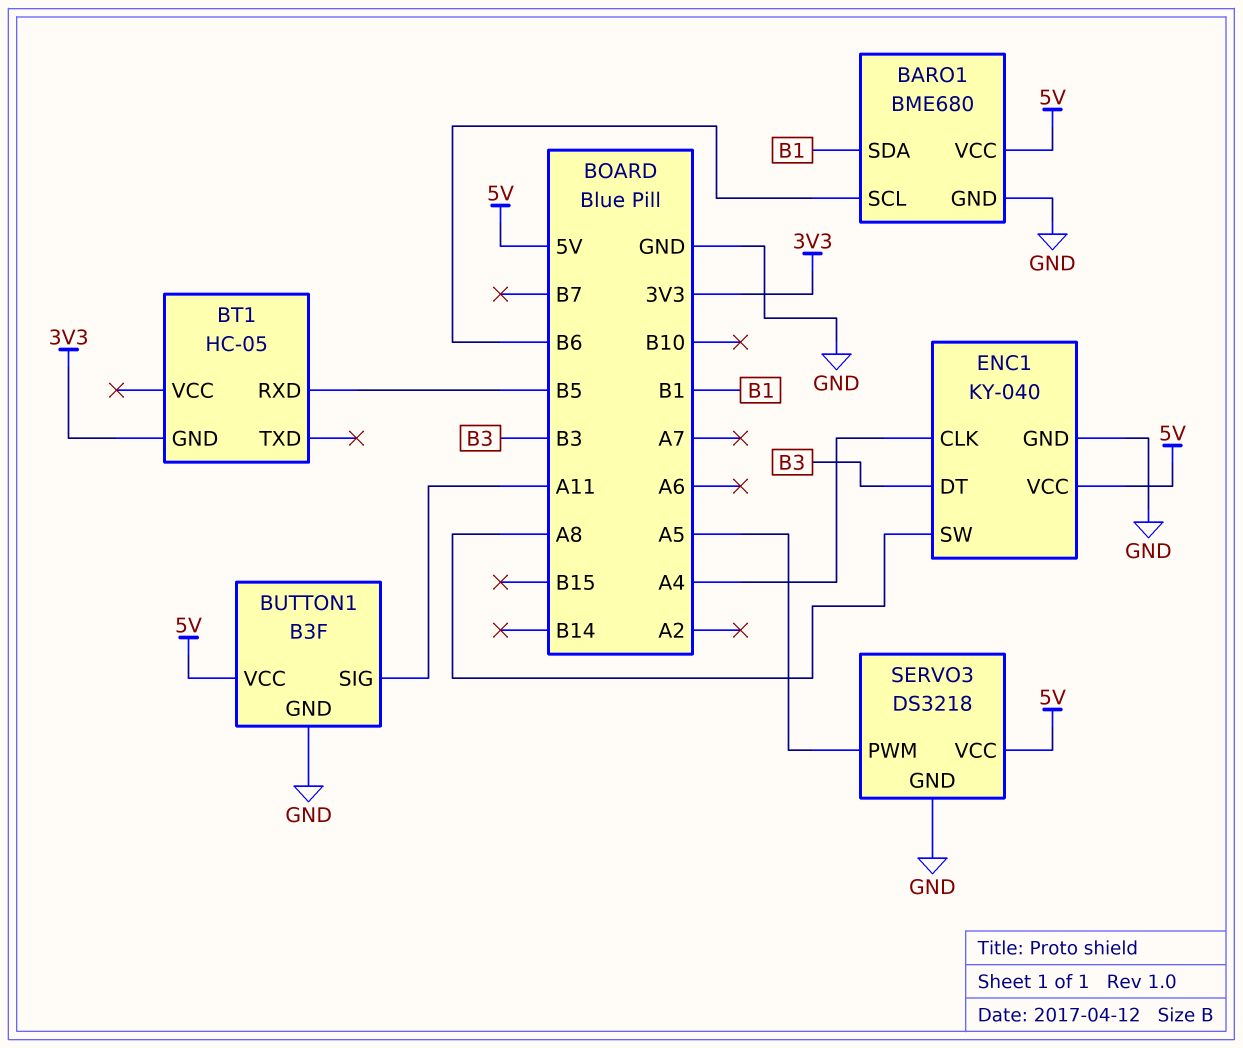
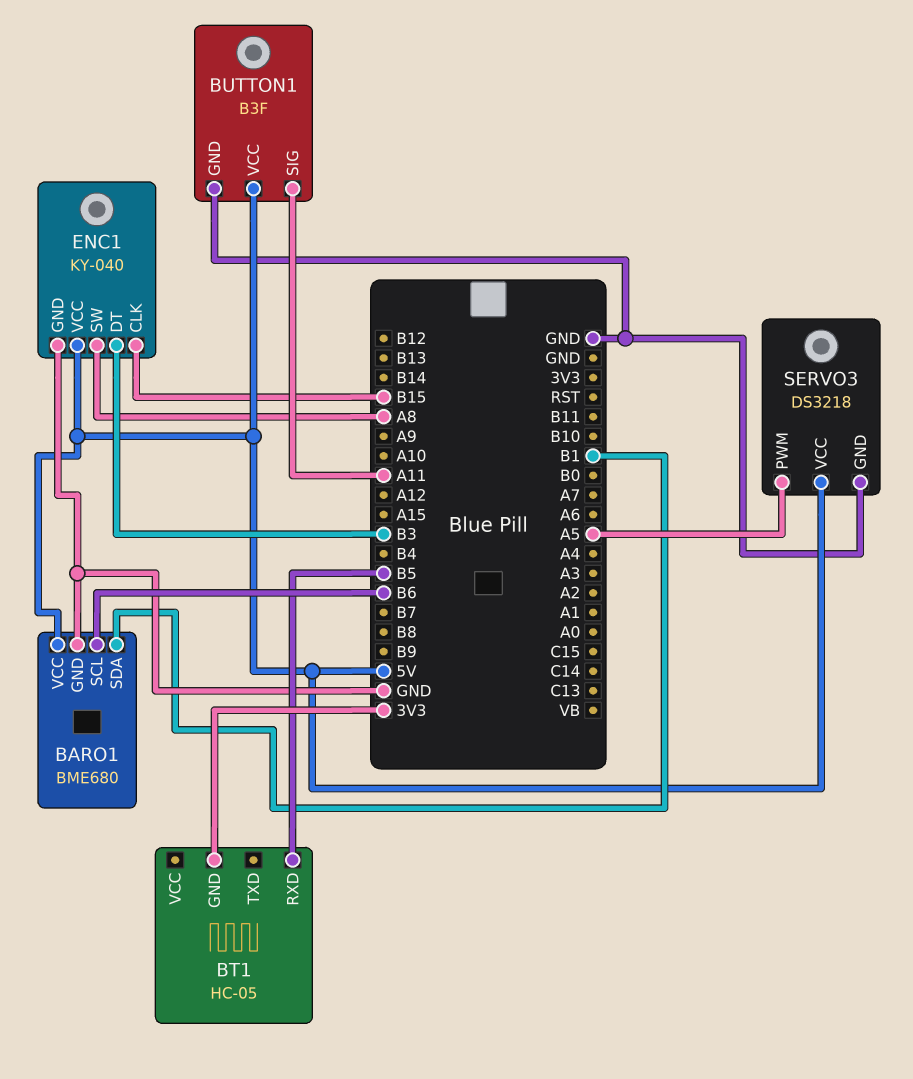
ENC1 pin CLK: A4 -> B15

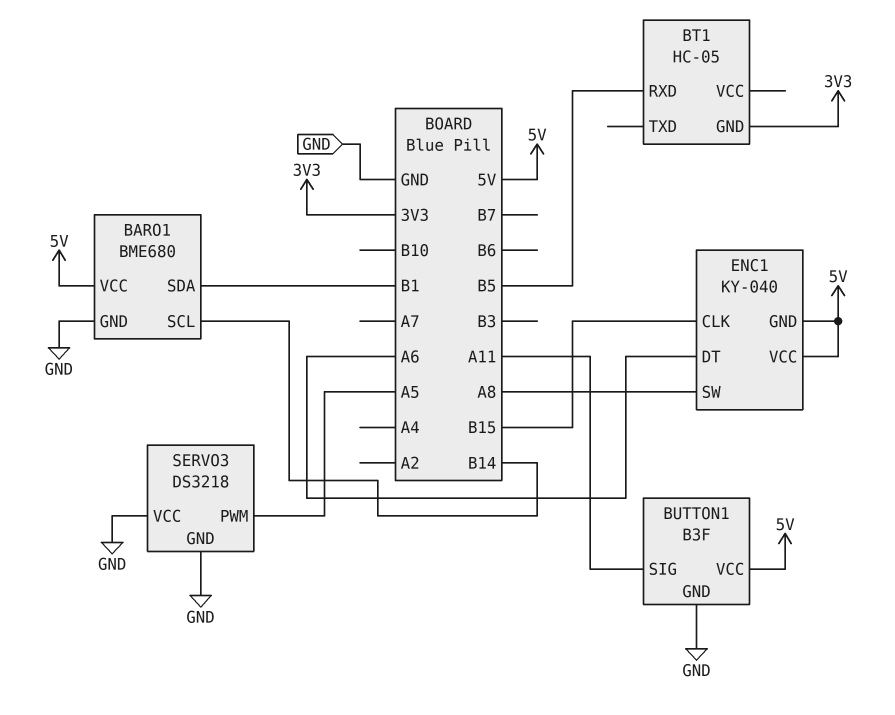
BARO1 pin SCL: B6 -> B14
ENC1 pin DT: B3 -> A6
ENC1 pin GND: GND -> 5V
SERVO3 pin VCC: 5V -> GND

